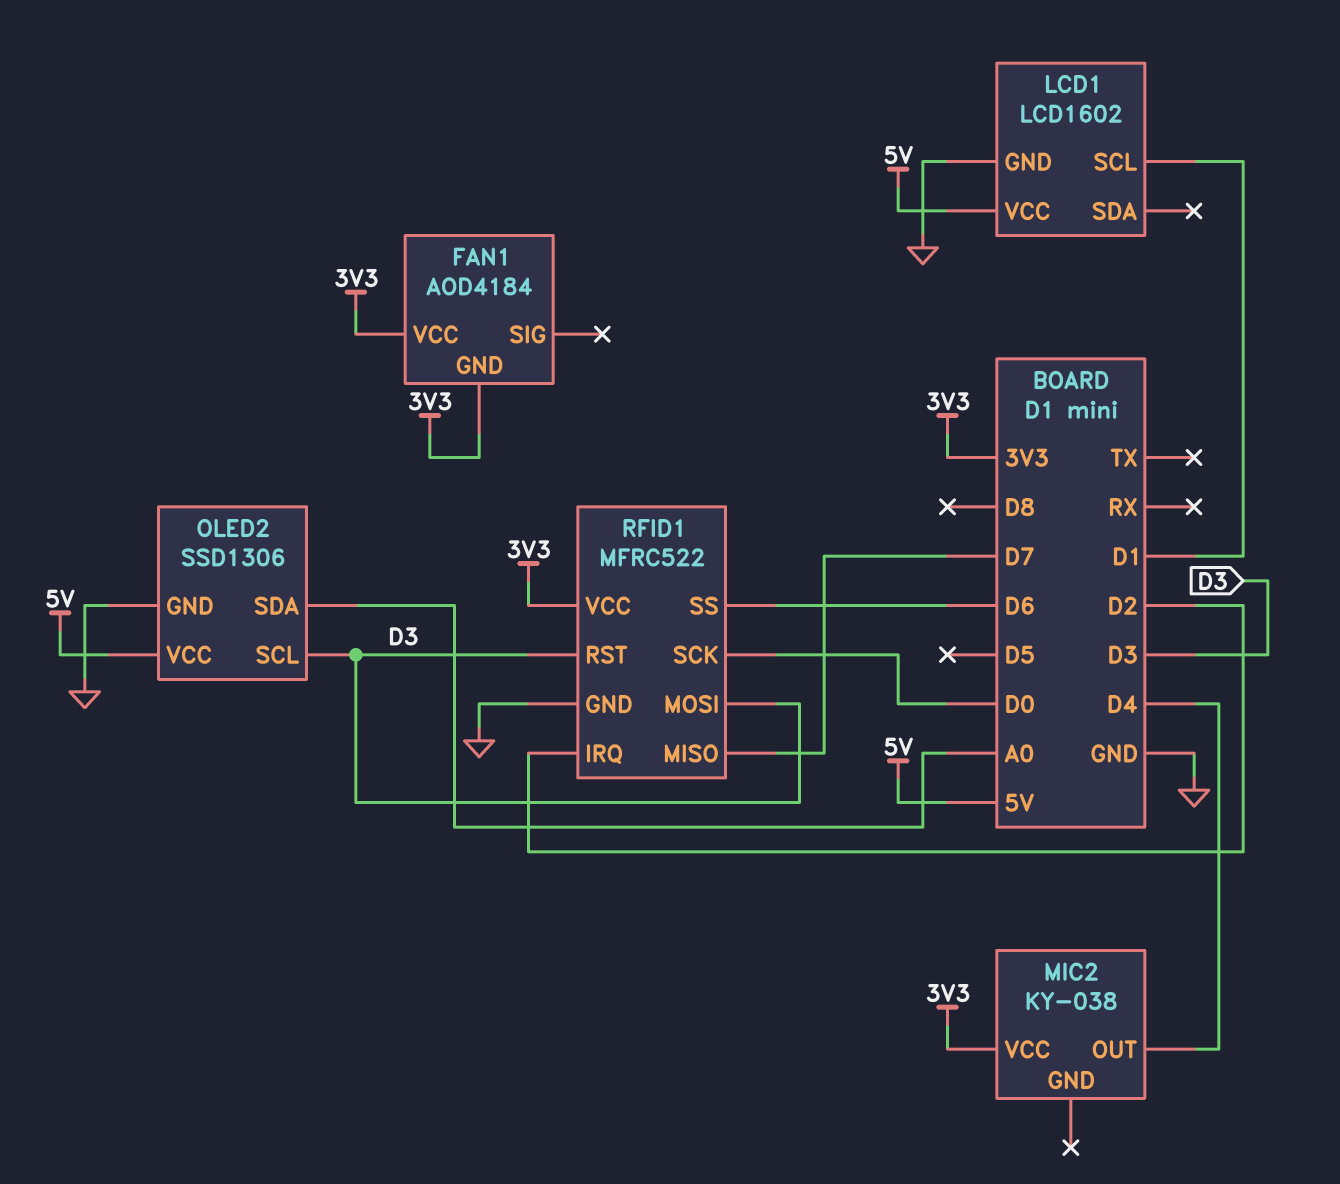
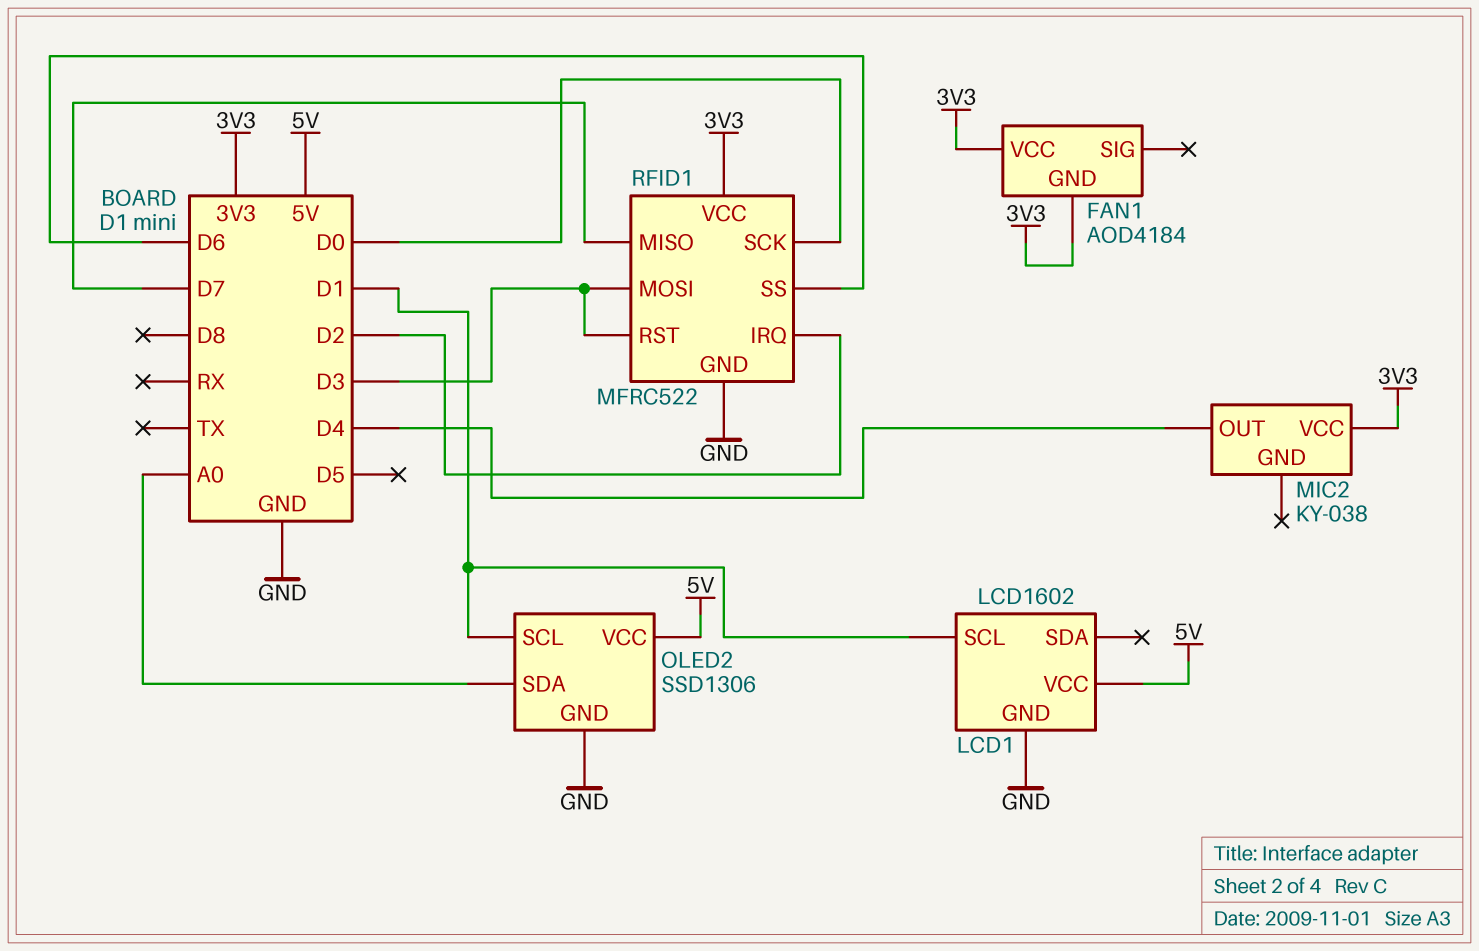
OLED2 pin SCL: D3 -> D1

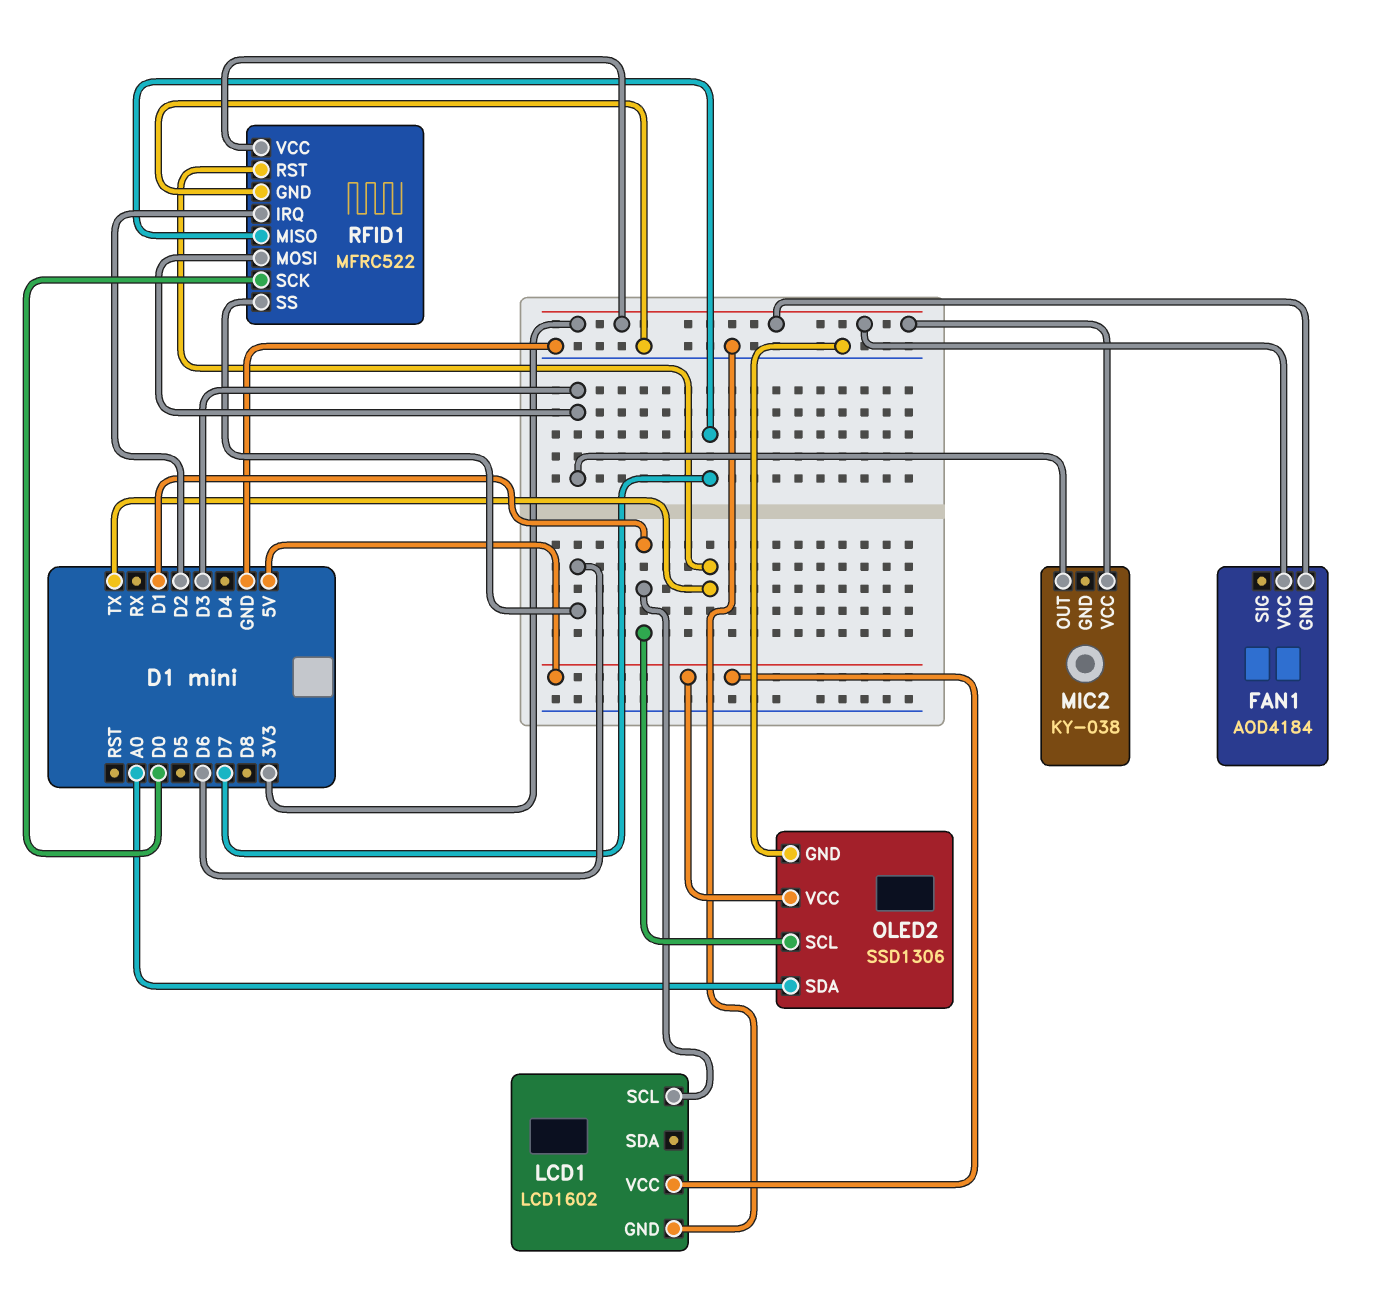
MIC2 pin OUT: D4 -> D3
RFID1 pin RST: D3 -> TX

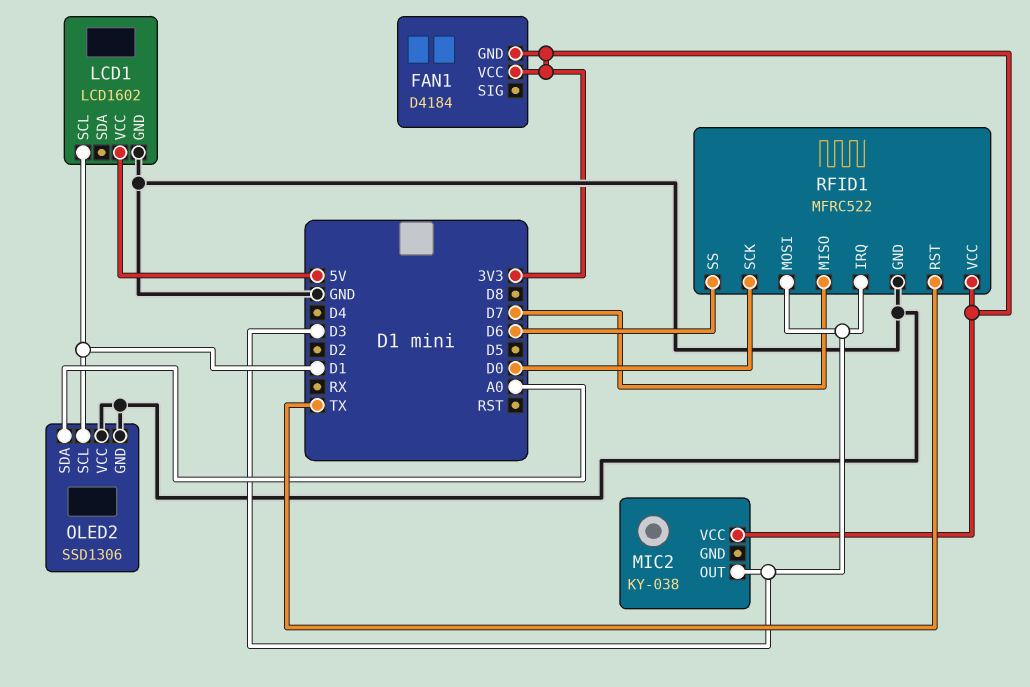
FAN1: AOD4184 -> D4184
OLED2 pin VCC: 5V -> GND
RFID1 pin IRQ: D2 -> D3

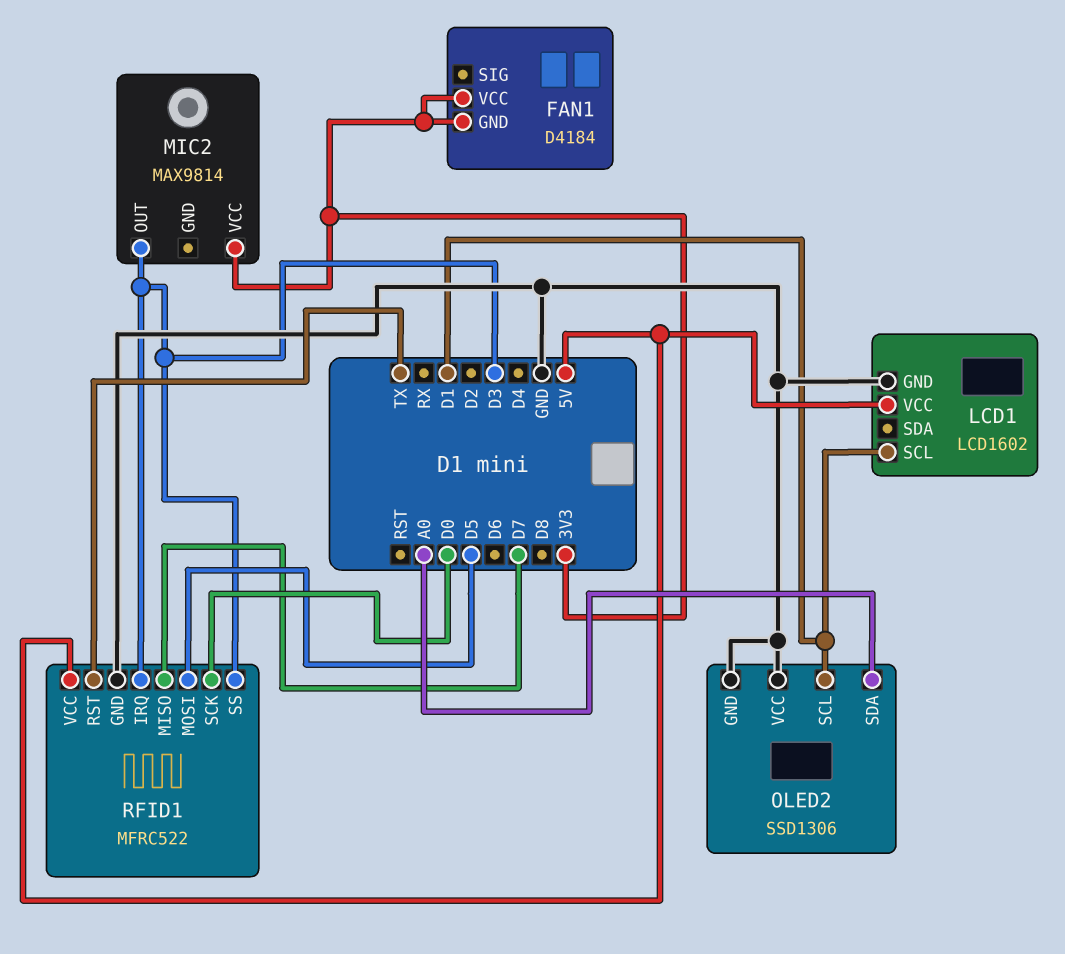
MIC2: KY-038 -> MAX9814
RFID1 pin MOSI: D3 -> D5
RFID1 pin SS: D6 -> D3
RFID1 pin VCC: 3V3 -> 5V

